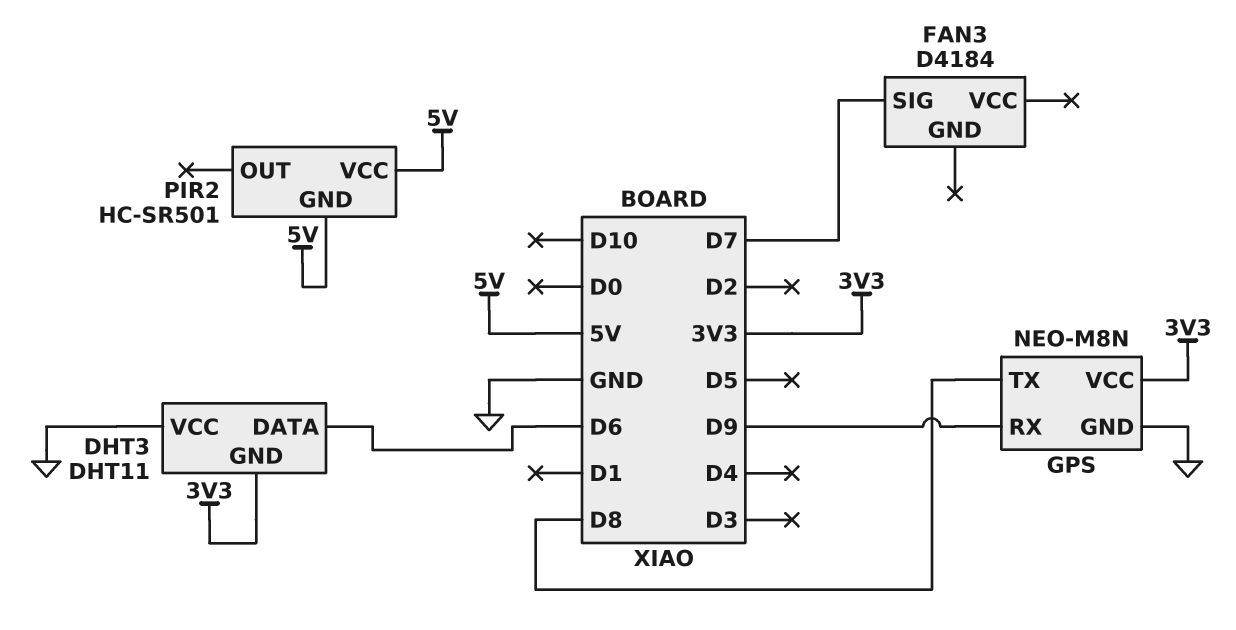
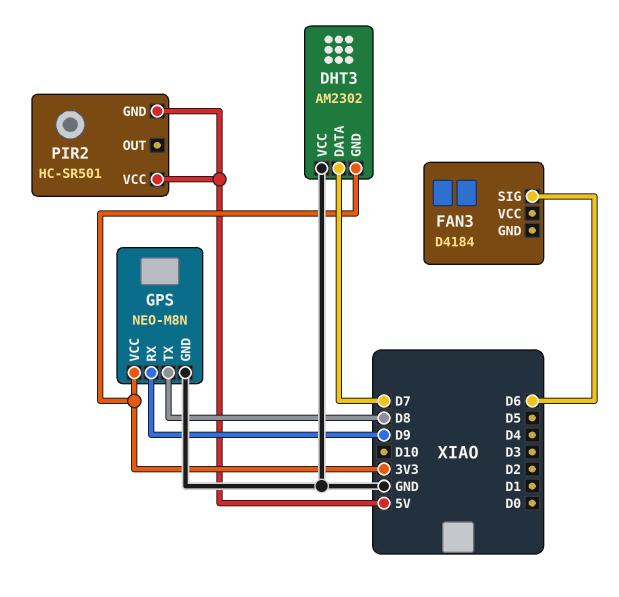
DHT3: DHT11 -> AM2302
DHT3 pin DATA: D6 -> D7
FAN3 pin SIG: D7 -> D6

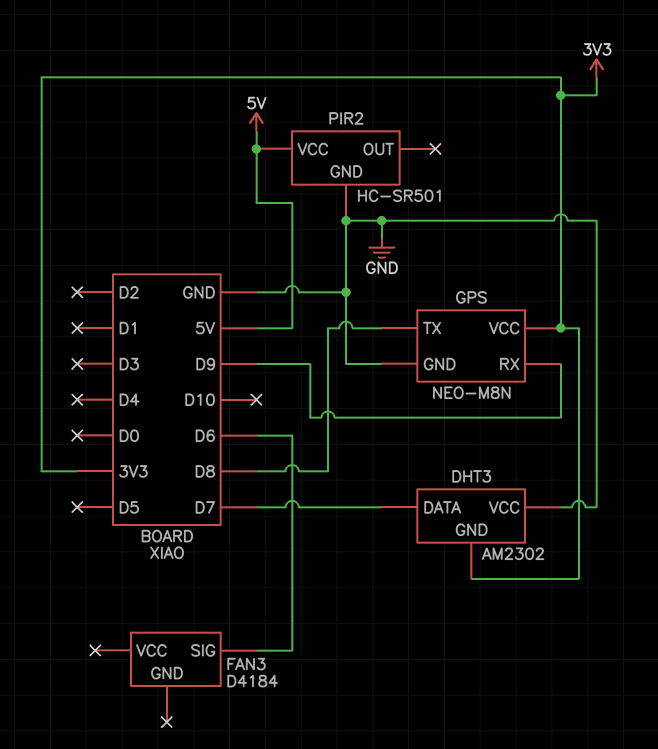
PIR2 pin GND: 5V -> GND

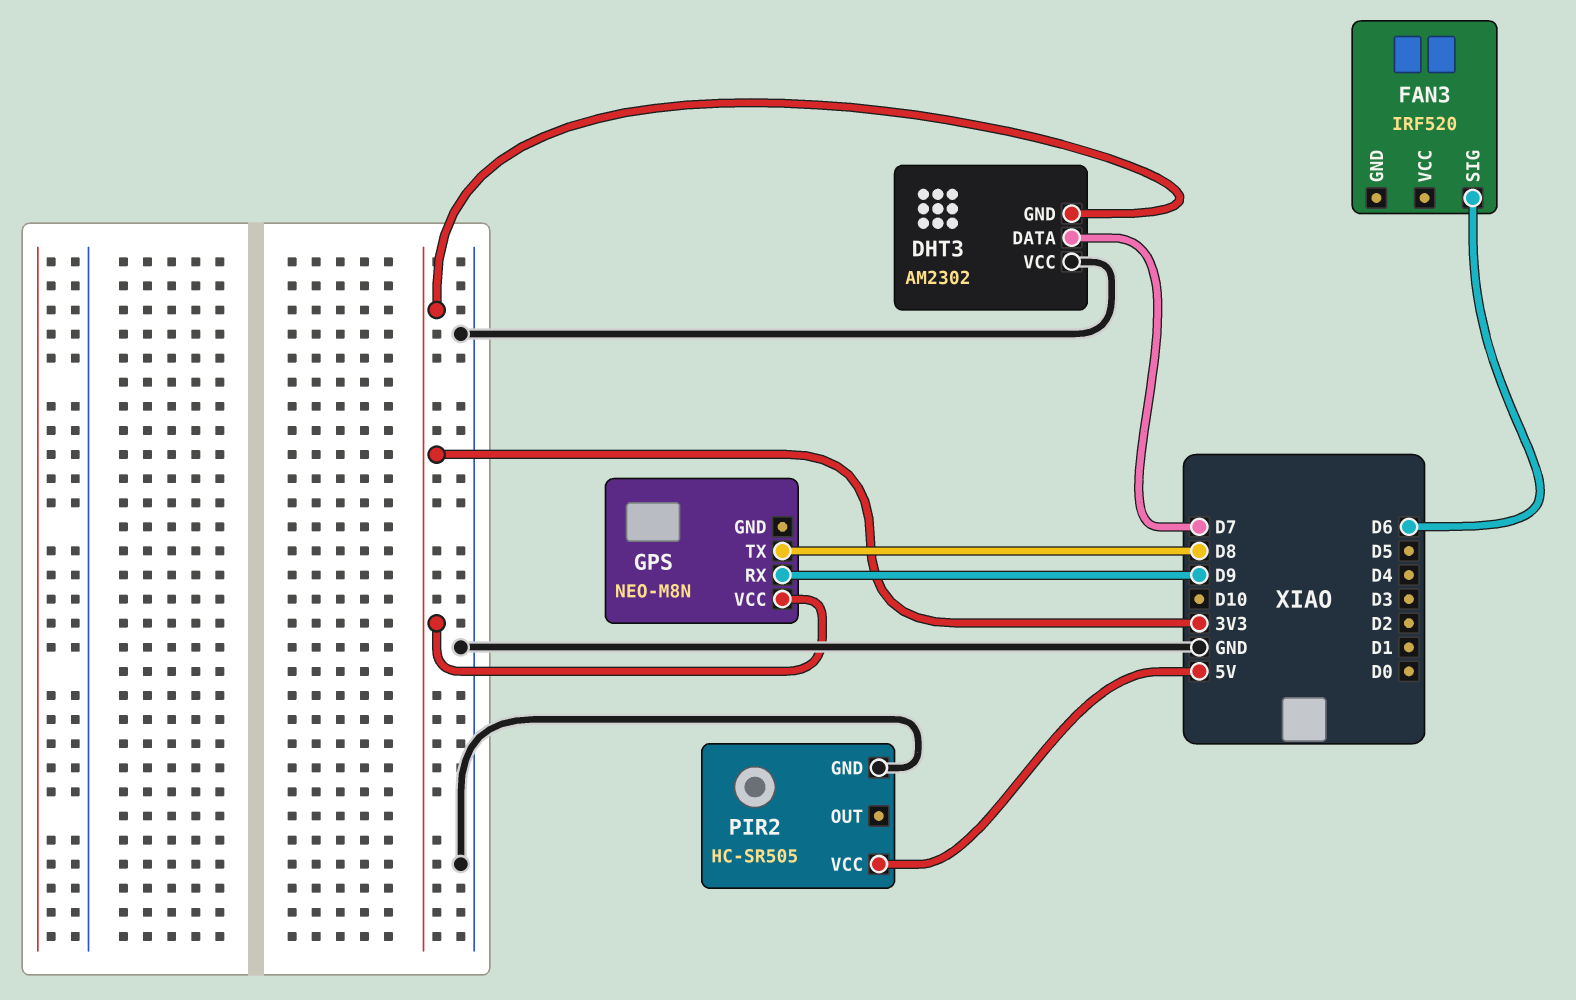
FAN3: D4184 -> IRF520
GPS pin GND: GND -> none
PIR2: HC-SR501 -> HC-SR505

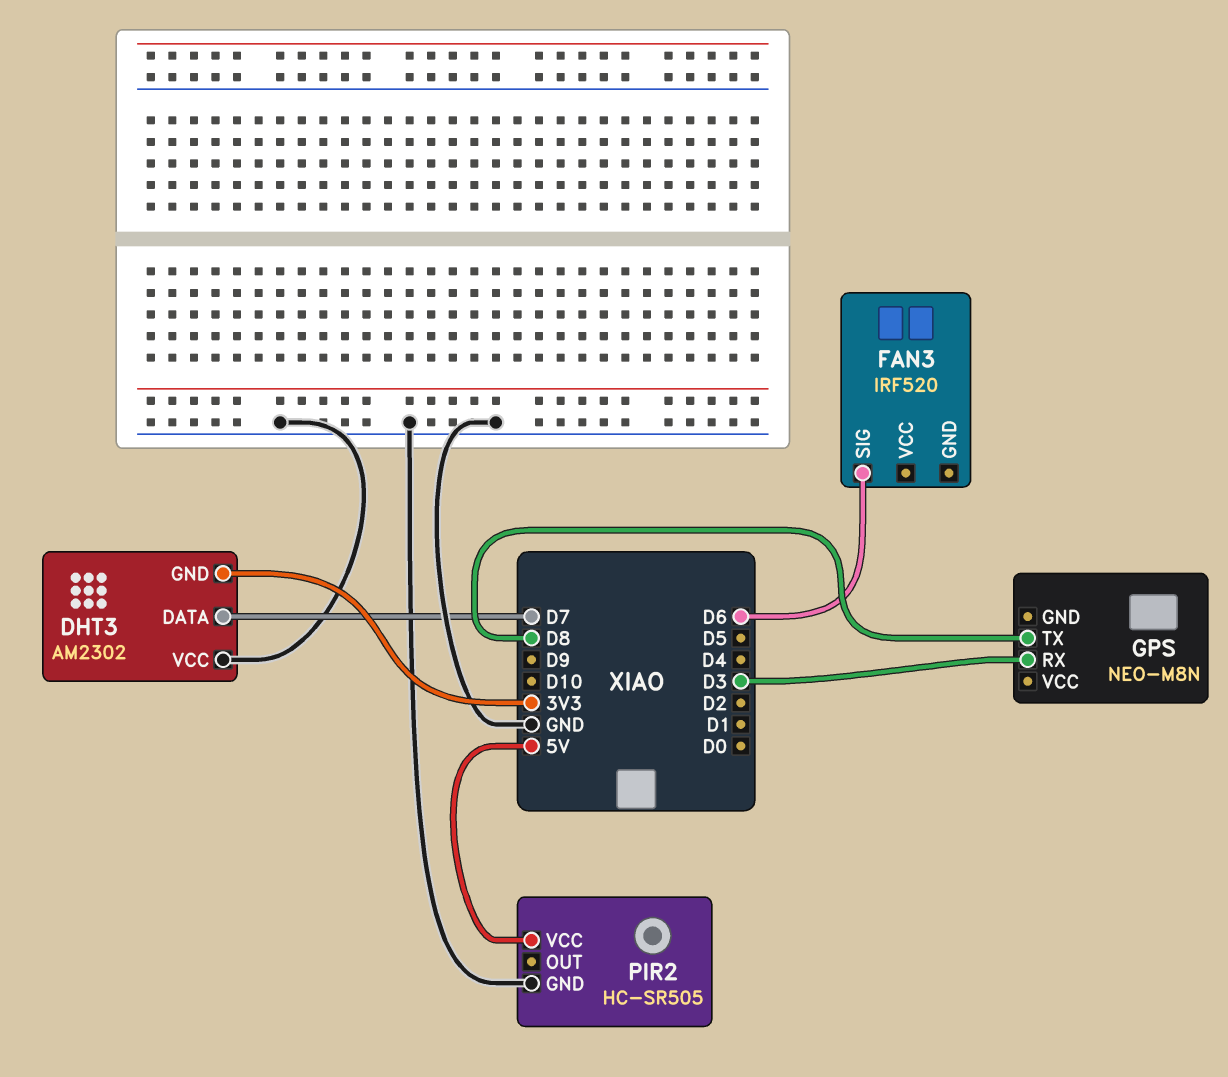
GPS pin RX: D9 -> D3
GPS pin VCC: 3V3 -> none

